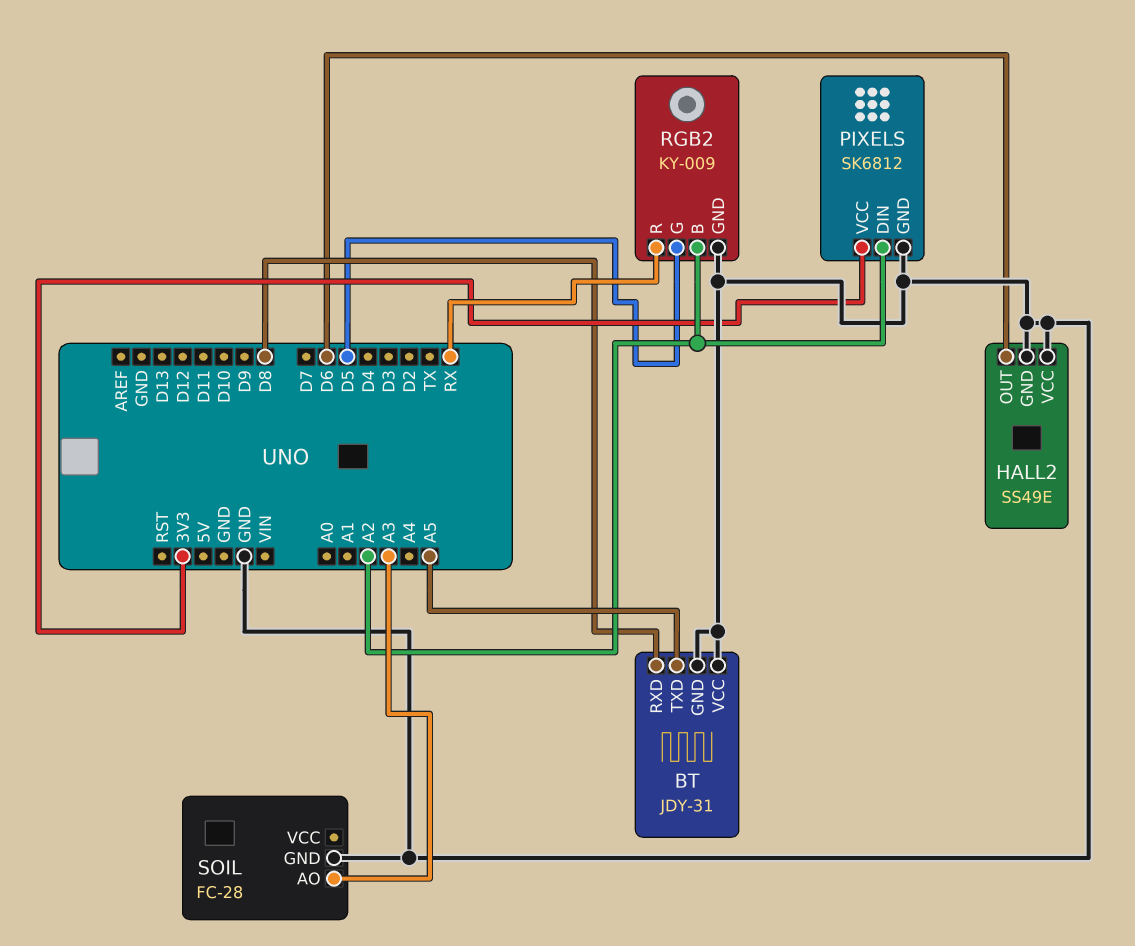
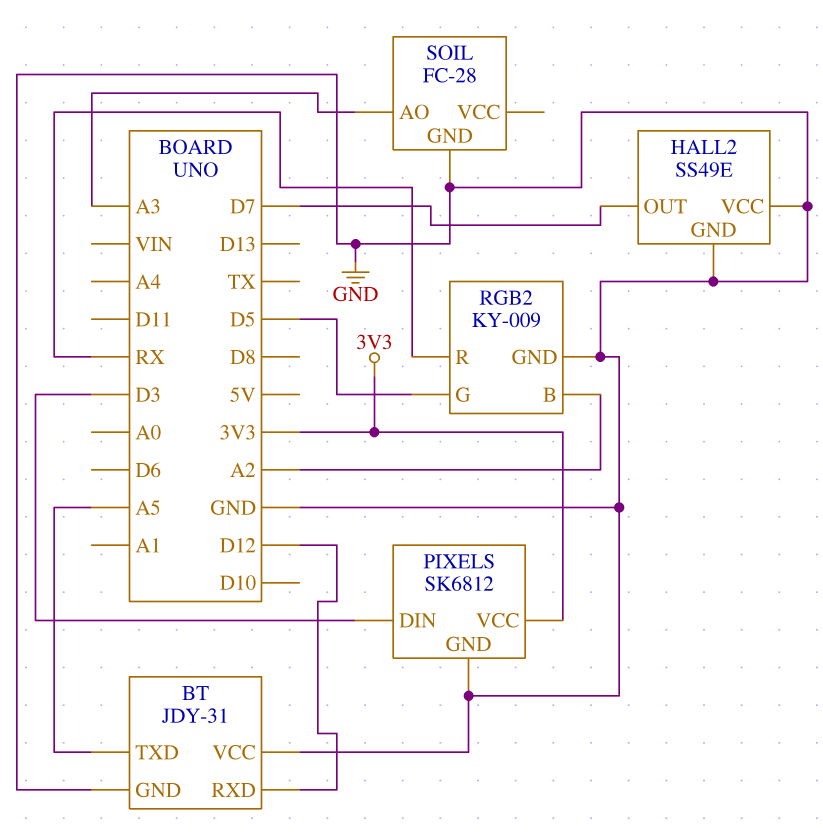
BT pin RXD: D8 -> D12
HALL2 pin OUT: D6 -> D7
PIXELS pin DIN: A2 -> D3

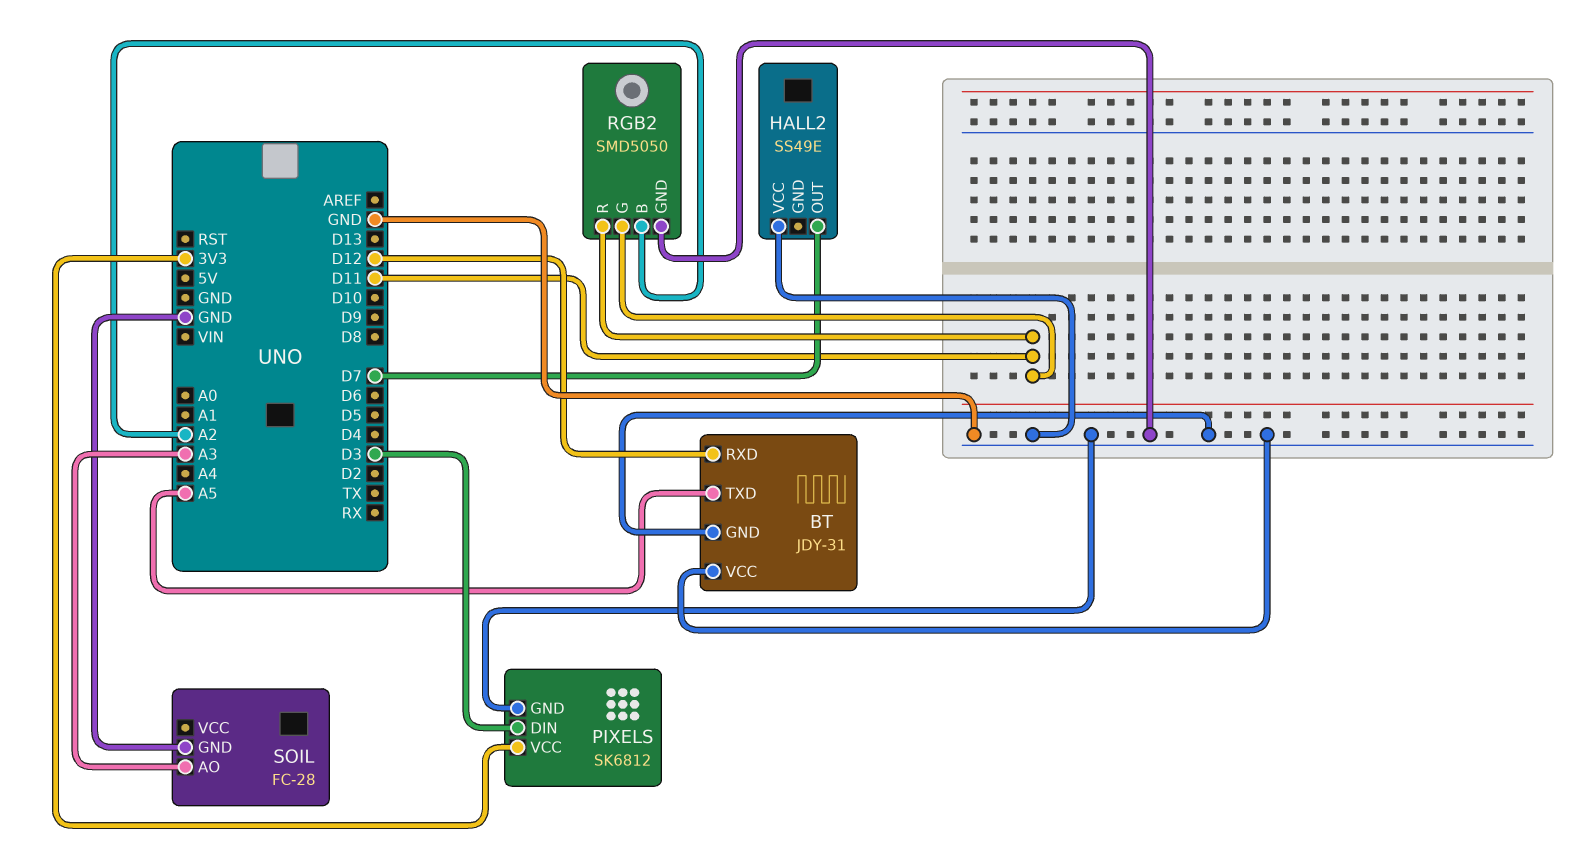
HALL2 pin GND: GND -> none
RGB2: KY-009 -> SMD5050
RGB2 pin G: D5 -> D11
RGB2 pin R: RX -> D11

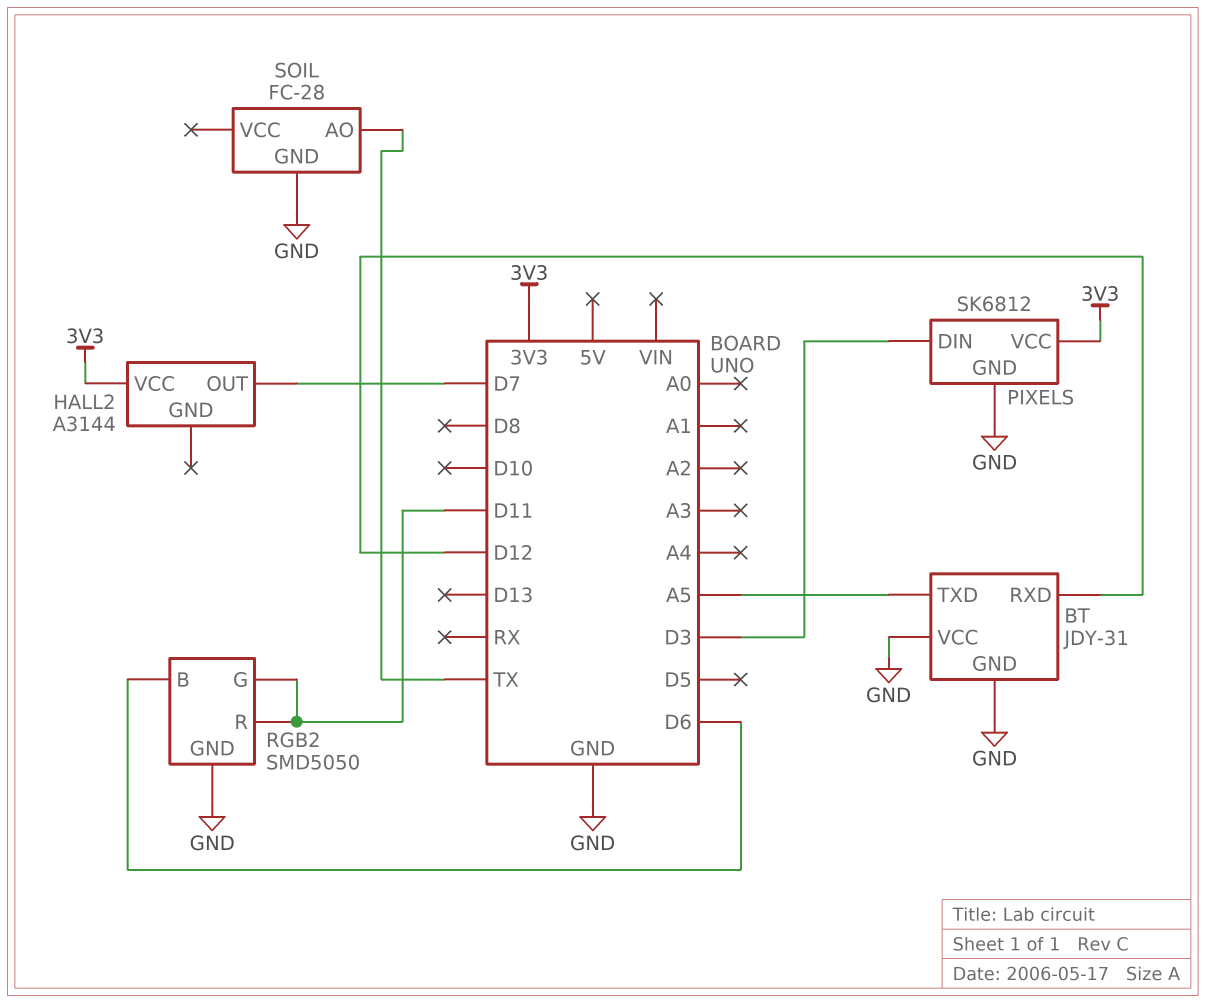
HALL2: SS49E -> A3144
HALL2 pin VCC: GND -> 3V3
RGB2 pin B: A2 -> D6
SOIL pin AO: A3 -> TX

